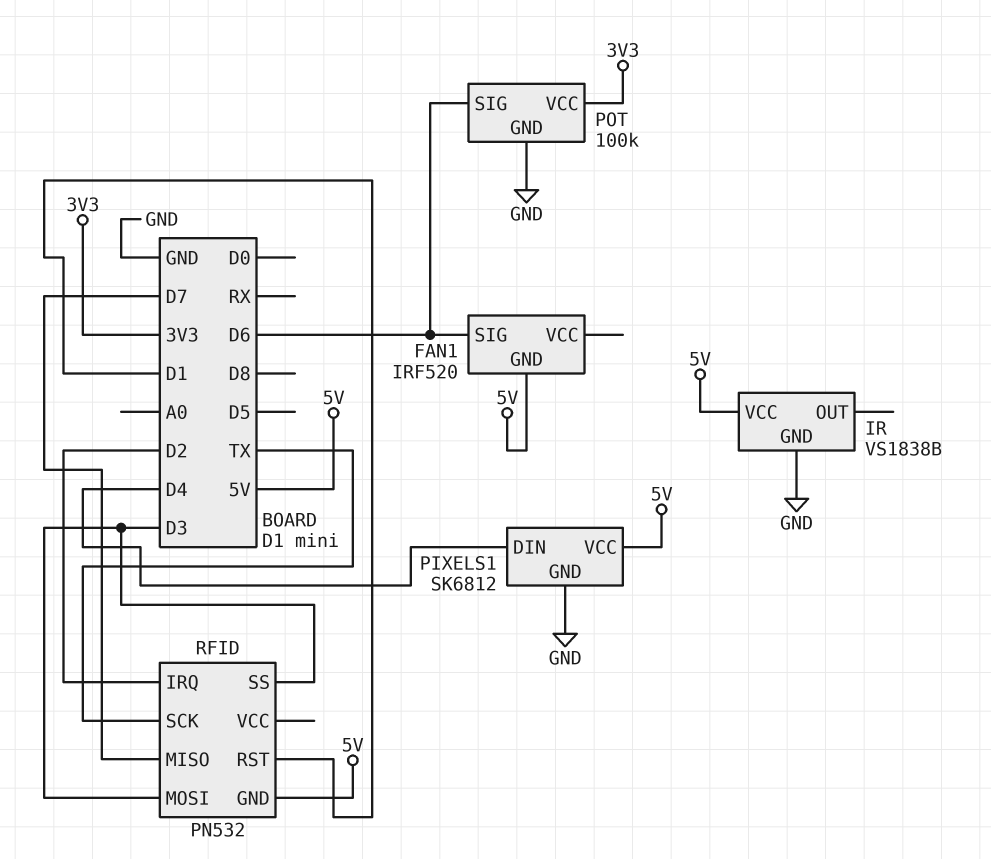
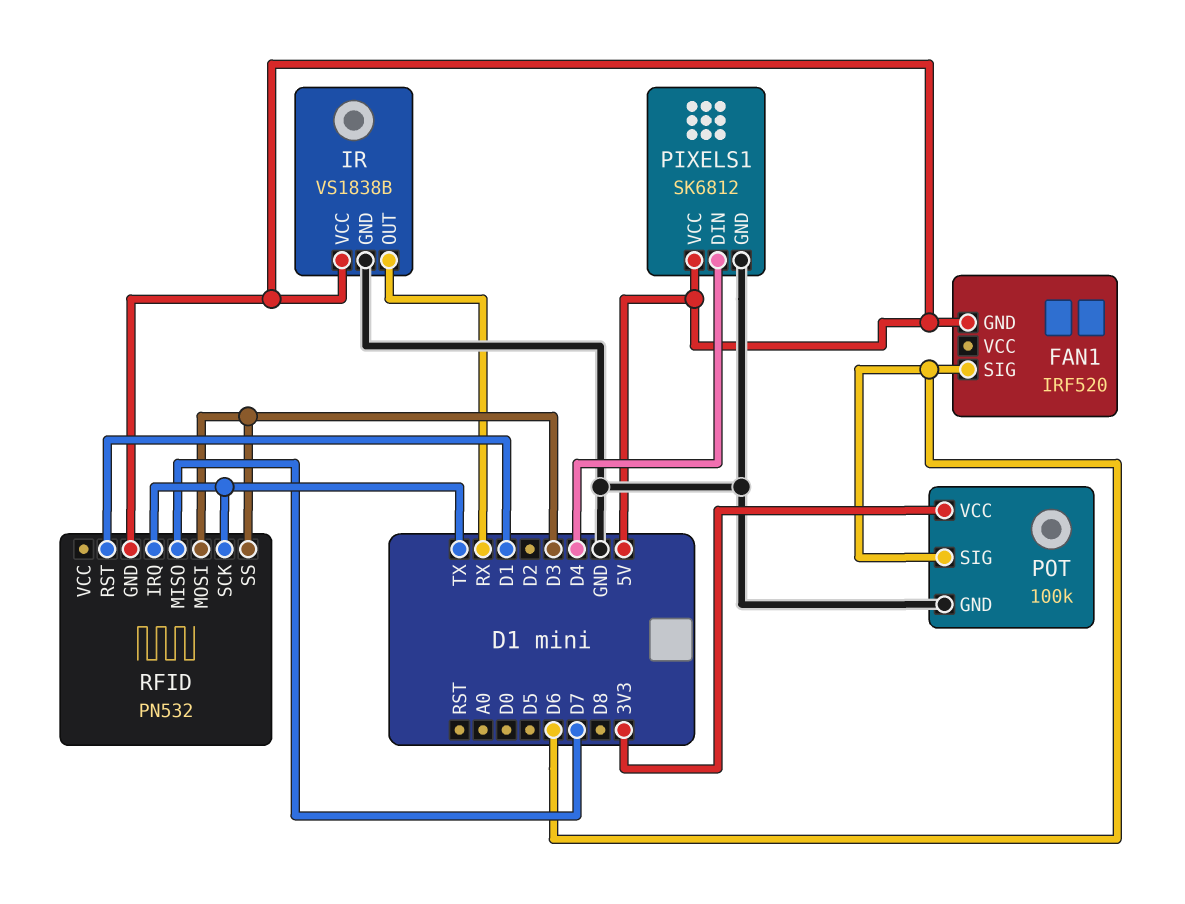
IR pin OUT: none -> RX
RFID pin IRQ: D2 -> TX

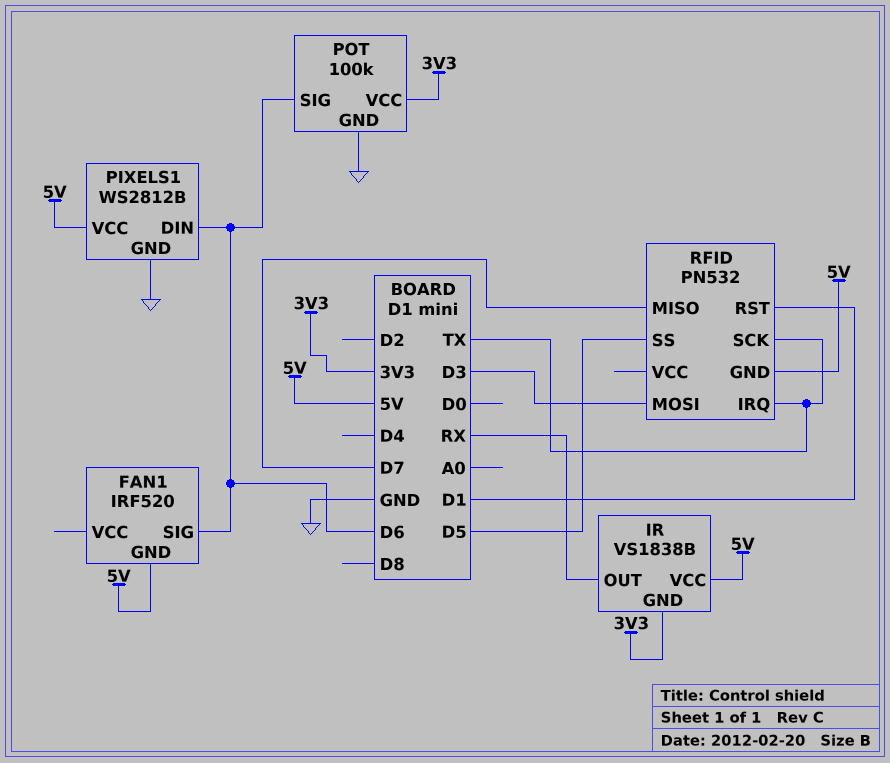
IR pin GND: GND -> 3V3
PIXELS1: SK6812 -> WS2812B
PIXELS1 pin DIN: D4 -> D6
RFID pin SS: D3 -> D5

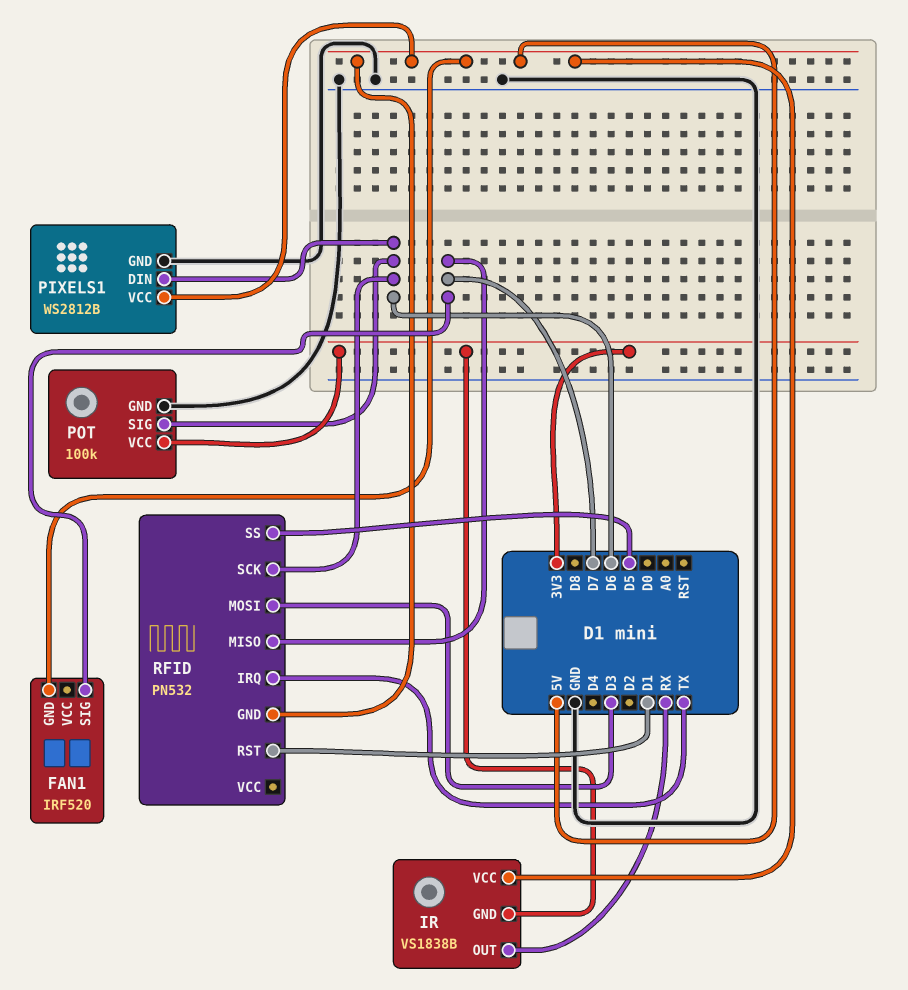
FAN1 pin SIG: D6 -> D7
RFID pin SCK: TX -> D6

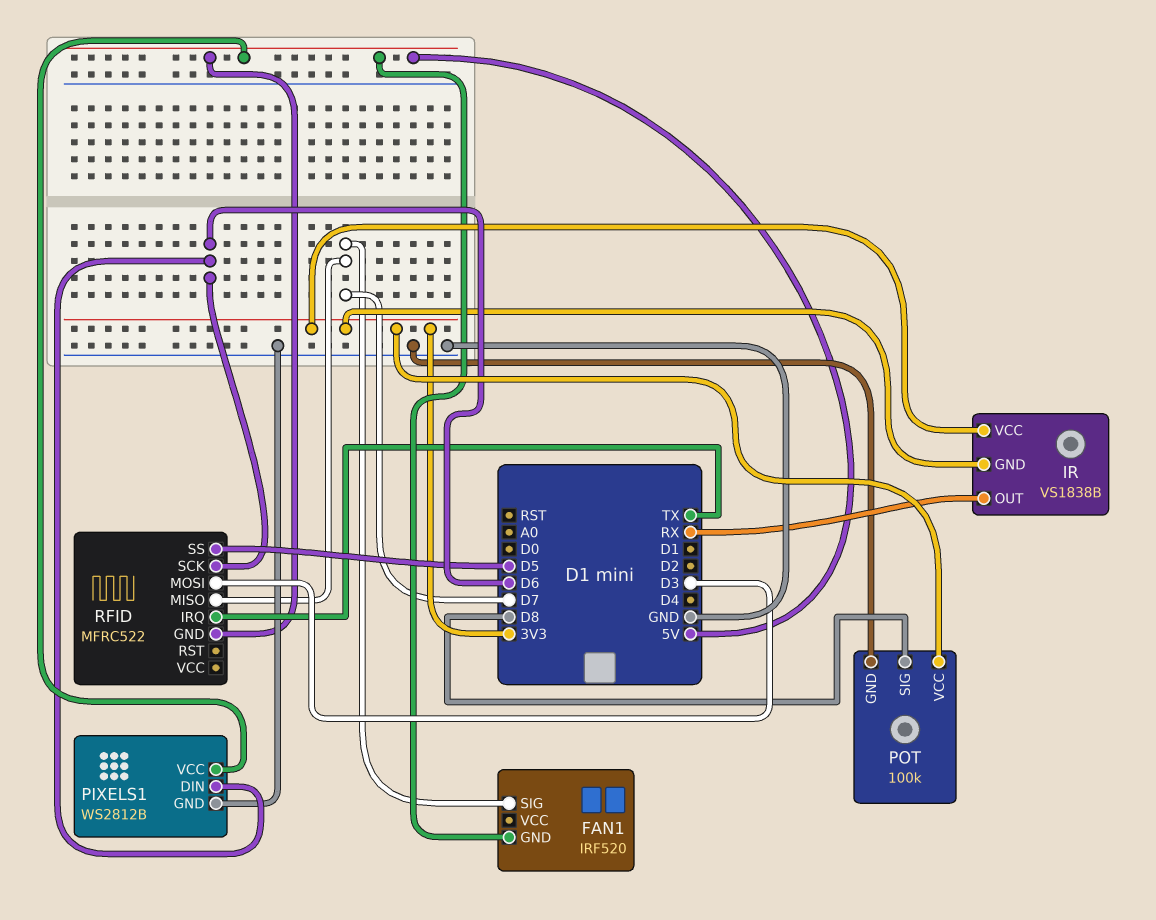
IR pin VCC: 5V -> 3V3
POT pin SIG: D6 -> D8
RFID: PN532 -> MFRC522
RFID pin RST: D1 -> none

